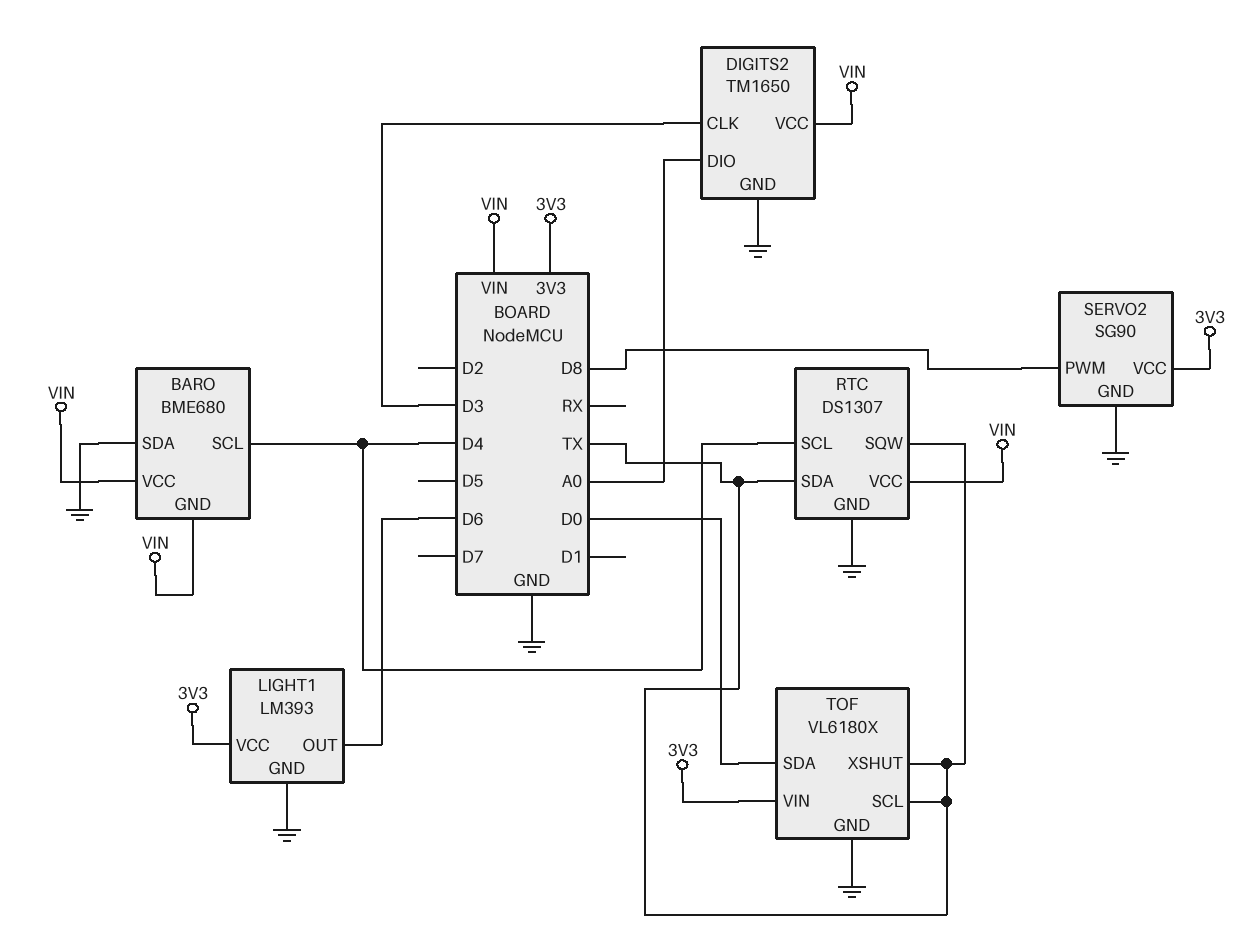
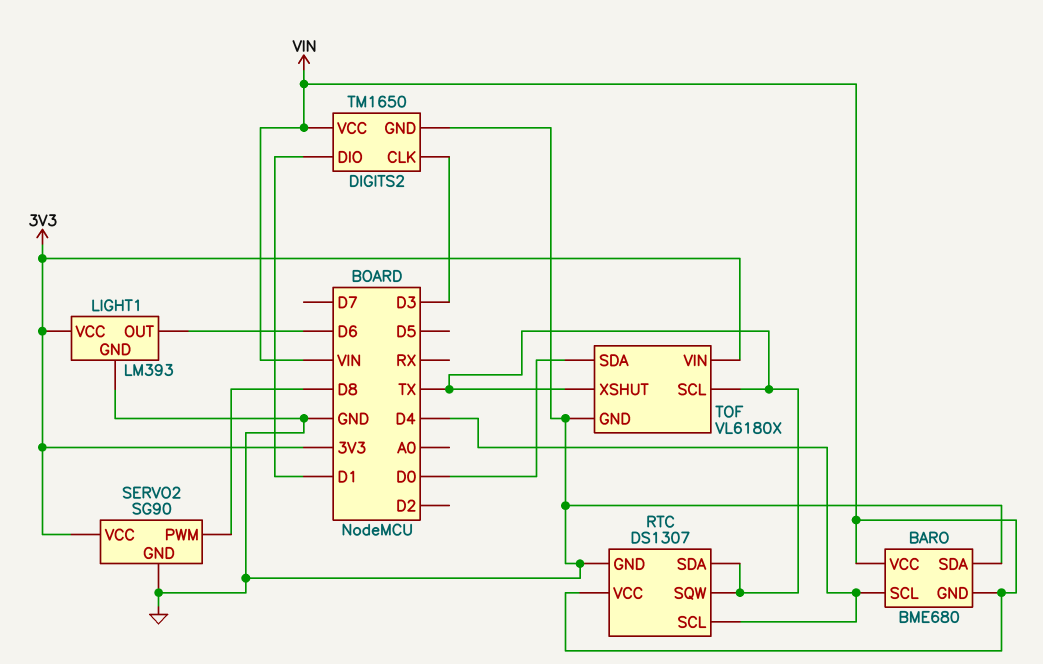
DIGITS2 pin DIO: A0 -> D1

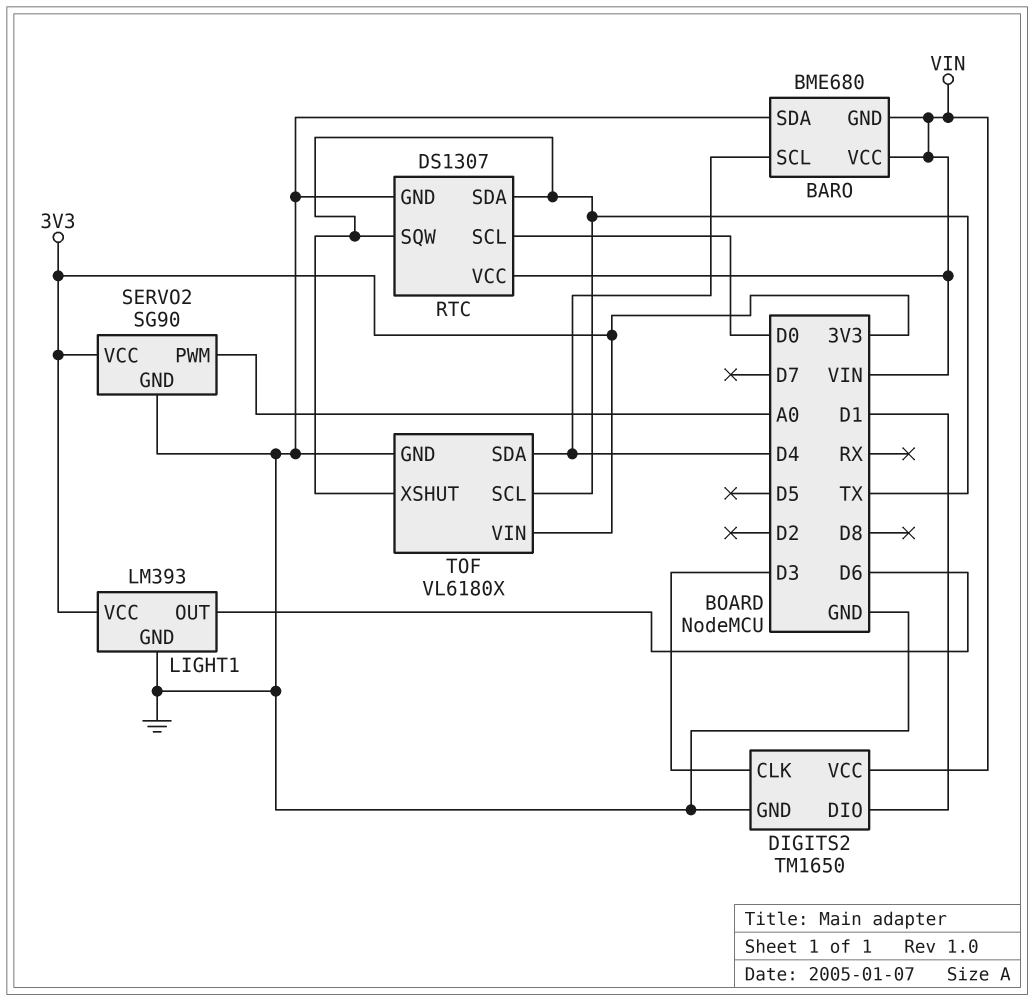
RTC pin SCL: D4 -> D0
SERVO2 pin PWM: D8 -> A0
TOF pin SDA: D0 -> D4

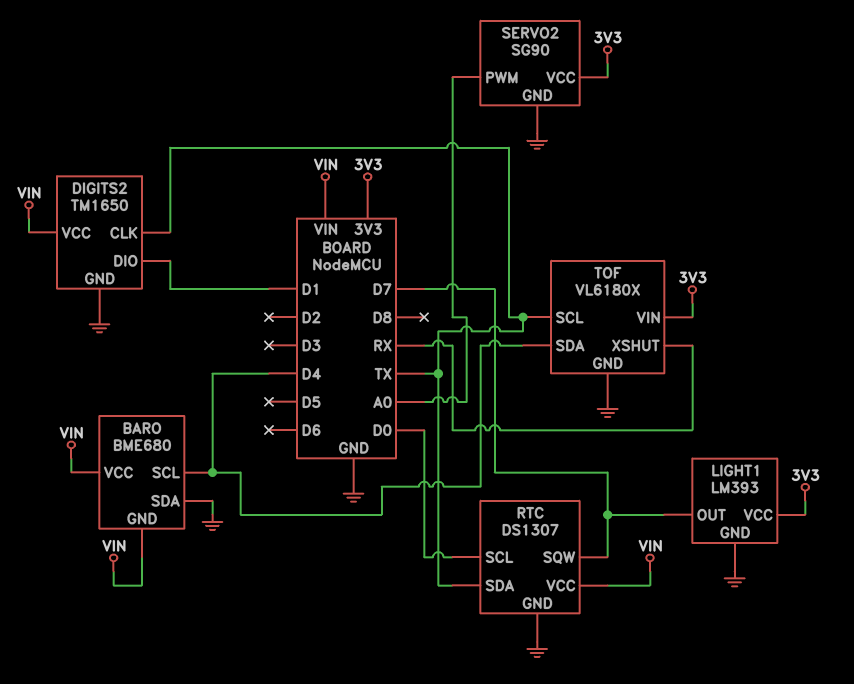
DIGITS2 pin CLK: D3 -> TX
LIGHT1 pin OUT: D6 -> D7
RTC pin SQW: TX -> D7
TOF pin XSHUT: TX -> RX

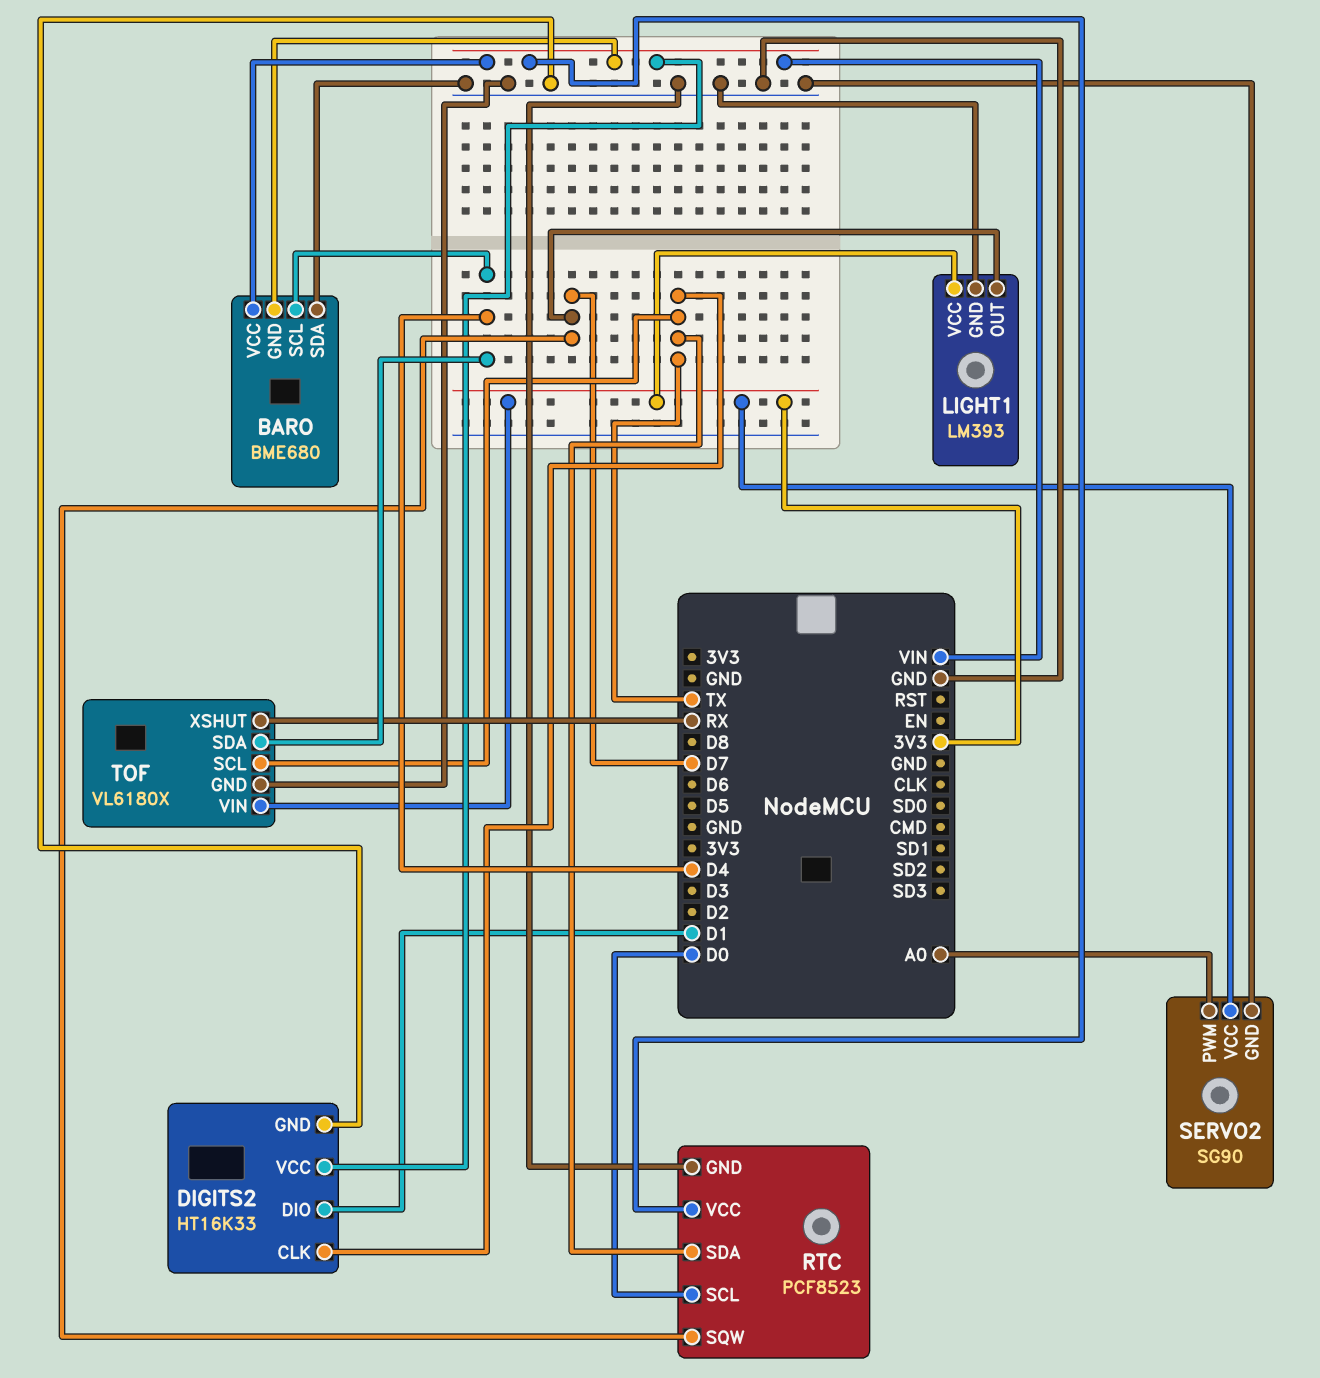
DIGITS2: TM1650 -> HT16K33
RTC: DS1307 -> PCF8523

